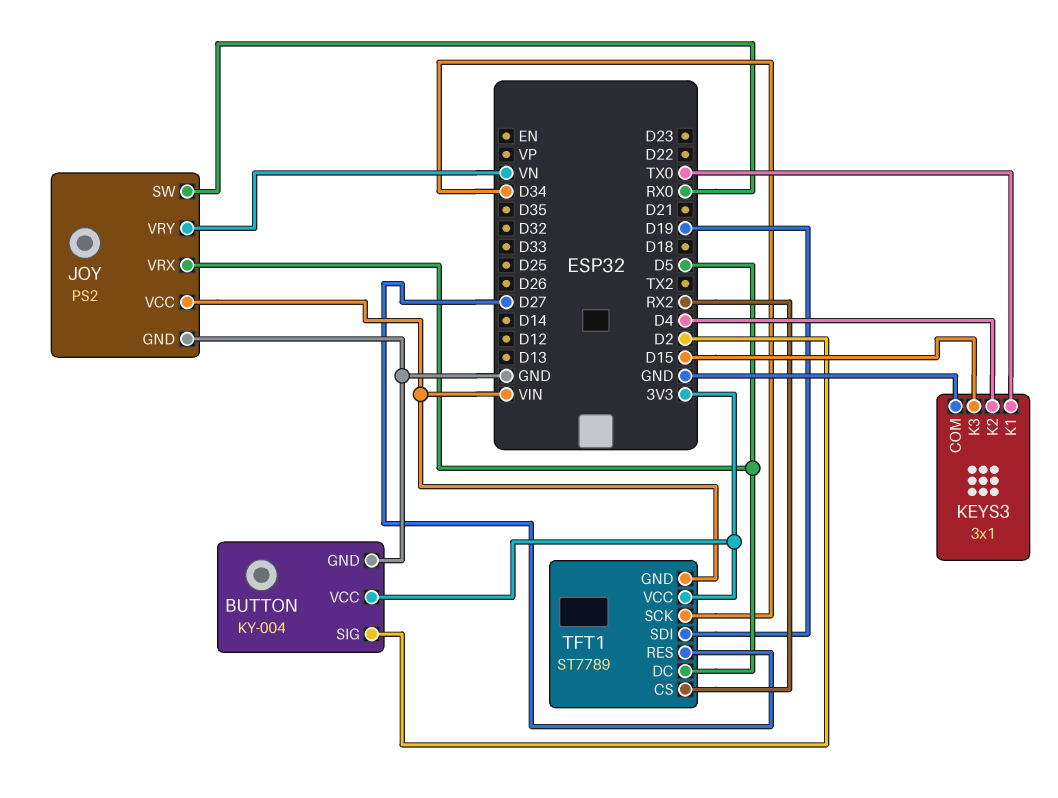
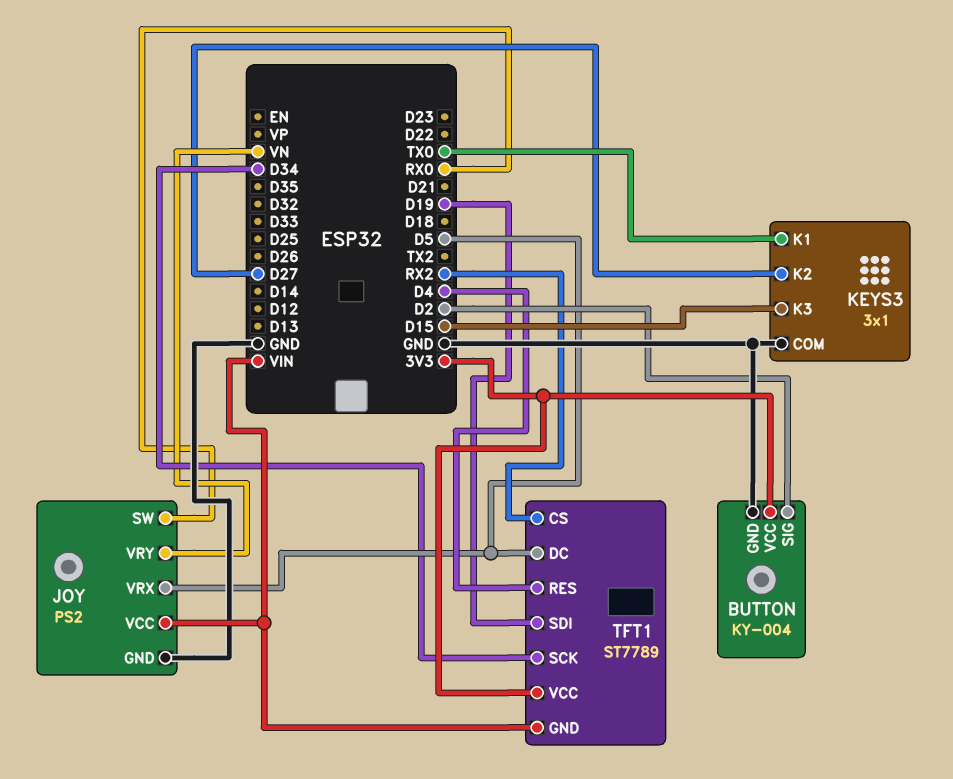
KEYS3 pin K2: D4 -> D27
TFT1 pin RES: D27 -> D4

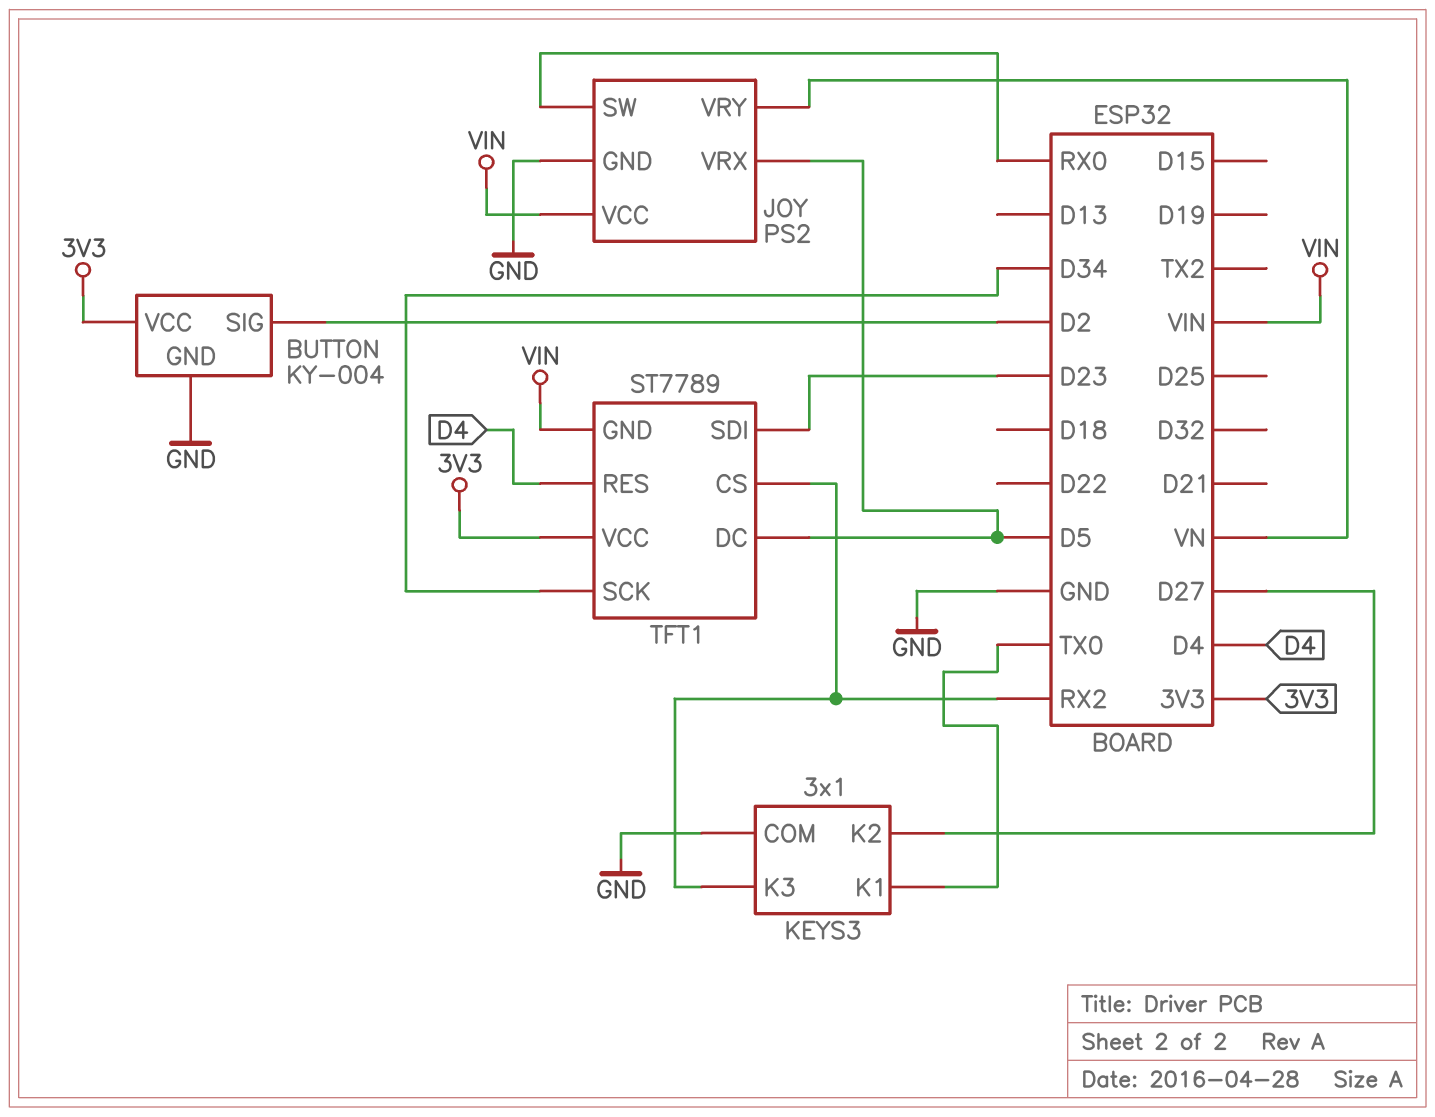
KEYS3 pin K3: D15 -> RX2
TFT1 pin SDI: D19 -> D23

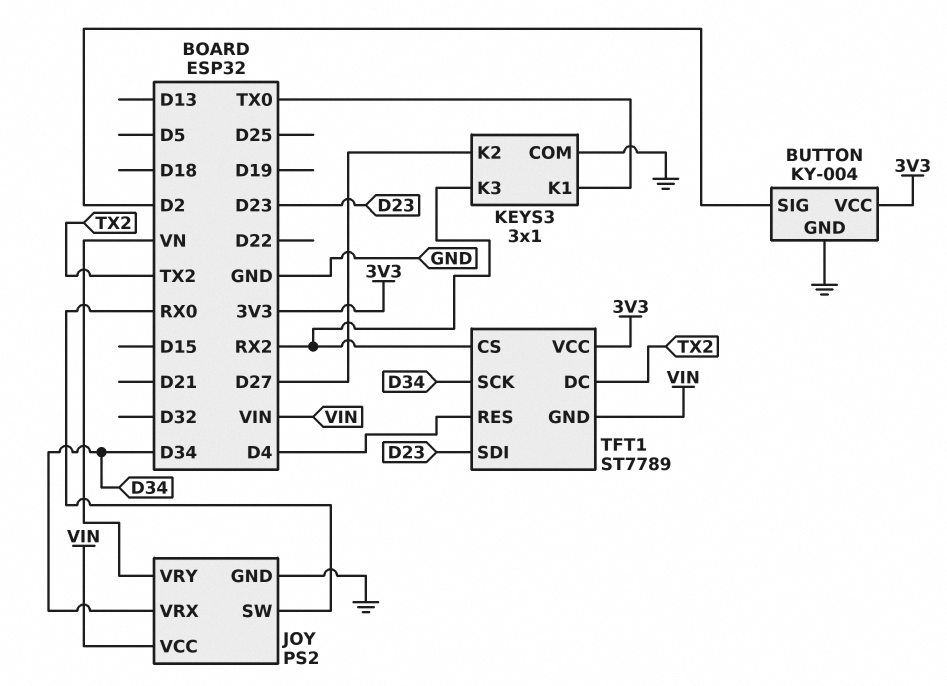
JOY pin VRX: D5 -> D34
TFT1 pin DC: D5 -> TX2

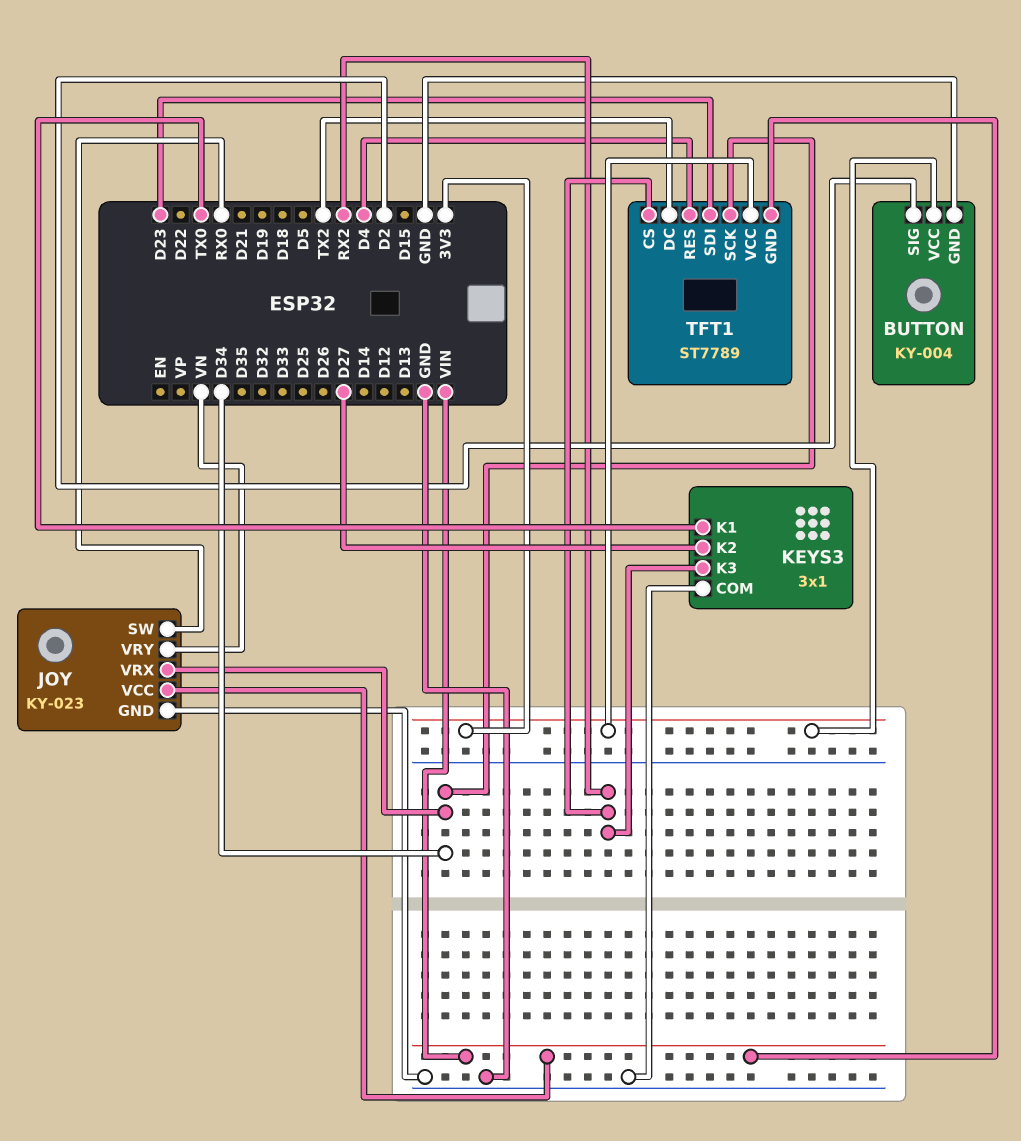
JOY: PS2 -> KY-023

